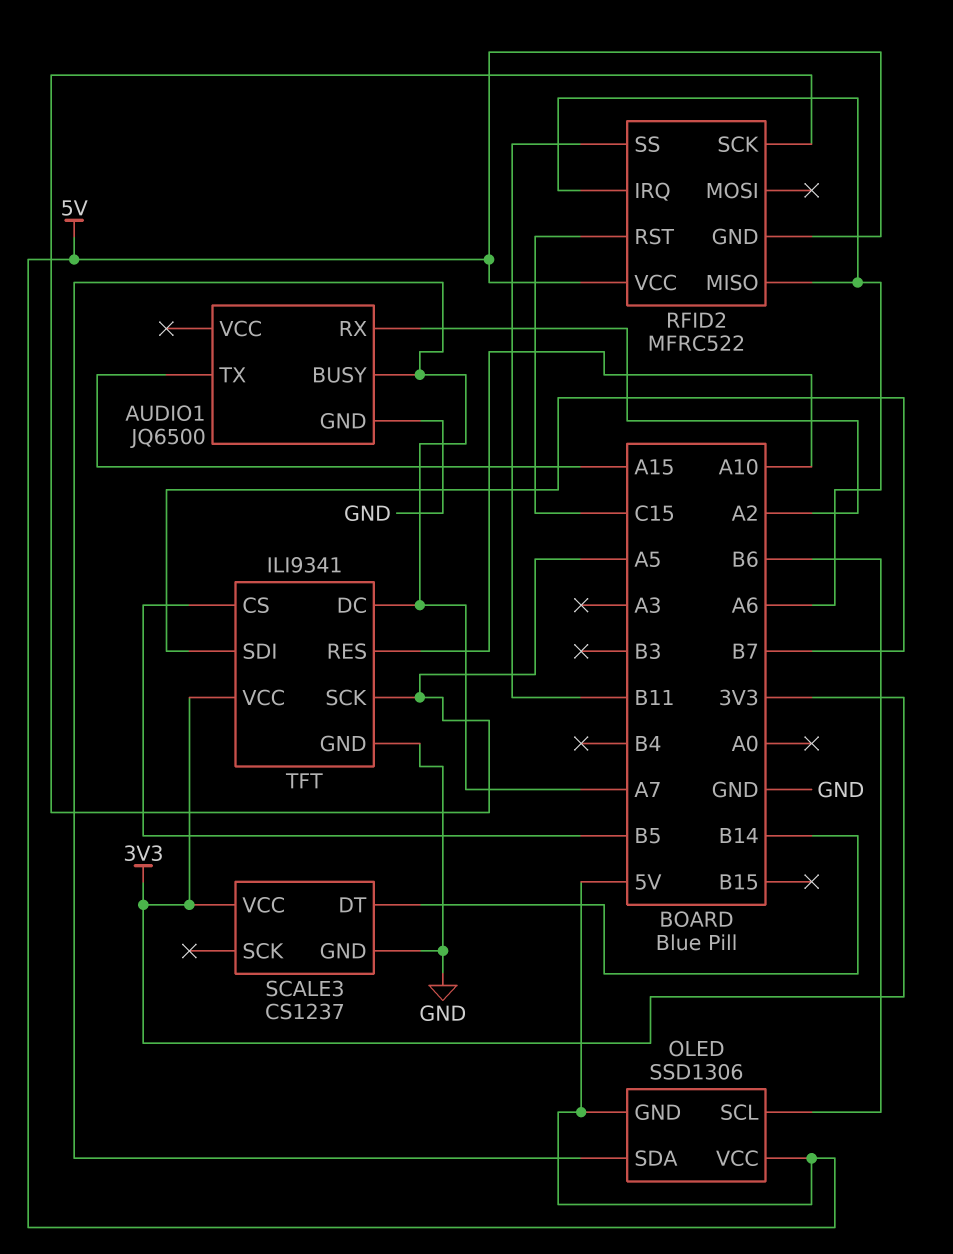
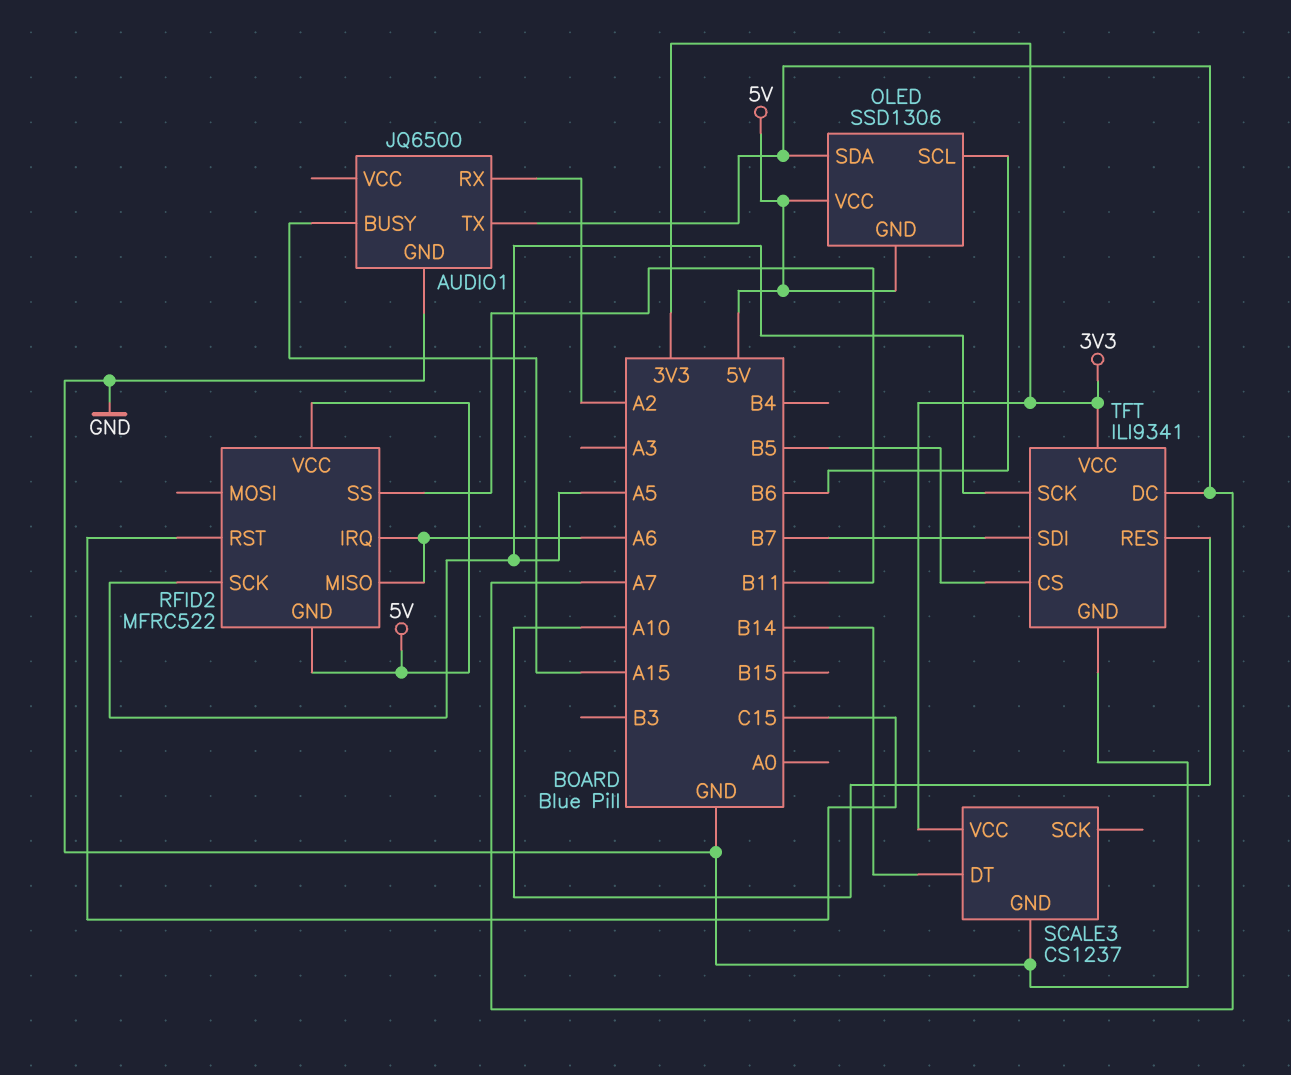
AUDIO1 pin BUSY: A7 -> A15
AUDIO1 pin TX: A15 -> A7

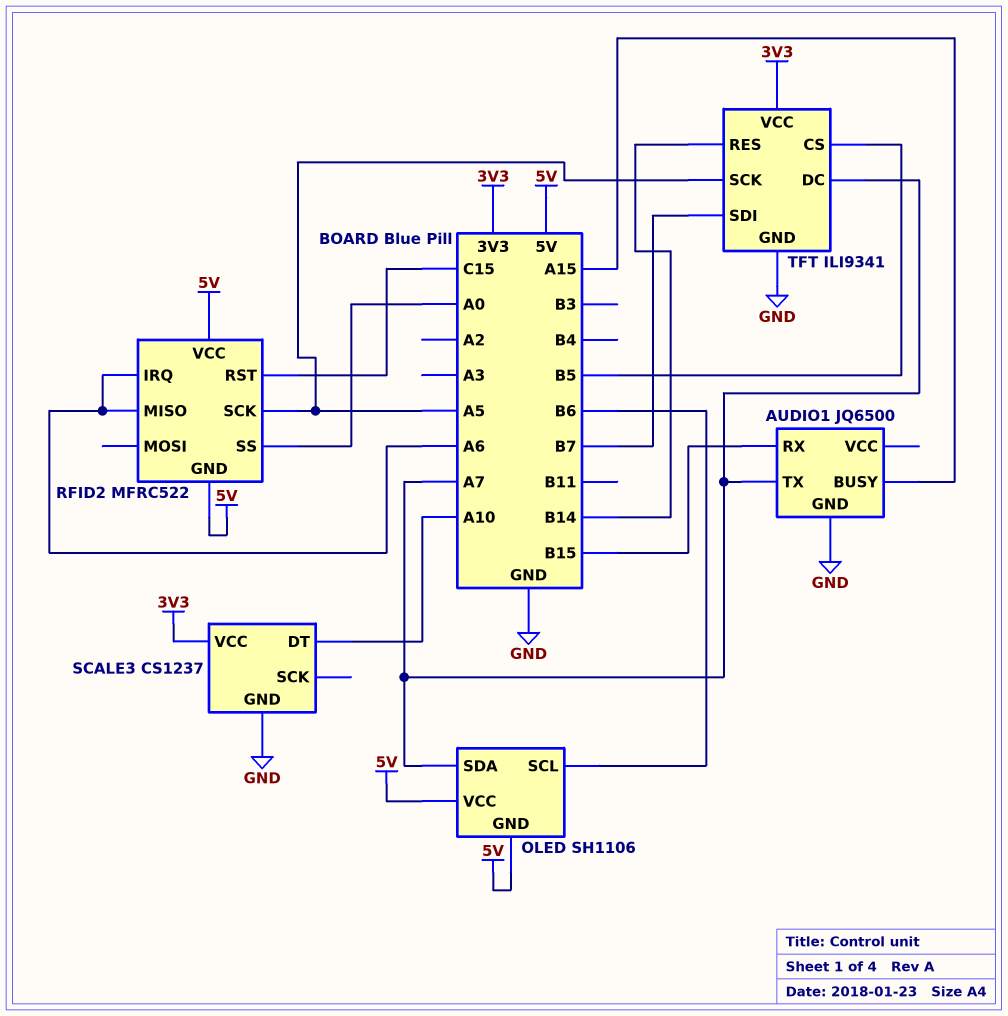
AUDIO1 pin RX: A2 -> B15
OLED: SSD1306 -> SH1106
RFID2 pin SS: B11 -> A0
SCALE3 pin DT: B14 -> A10
TFT pin RES: A10 -> B14

